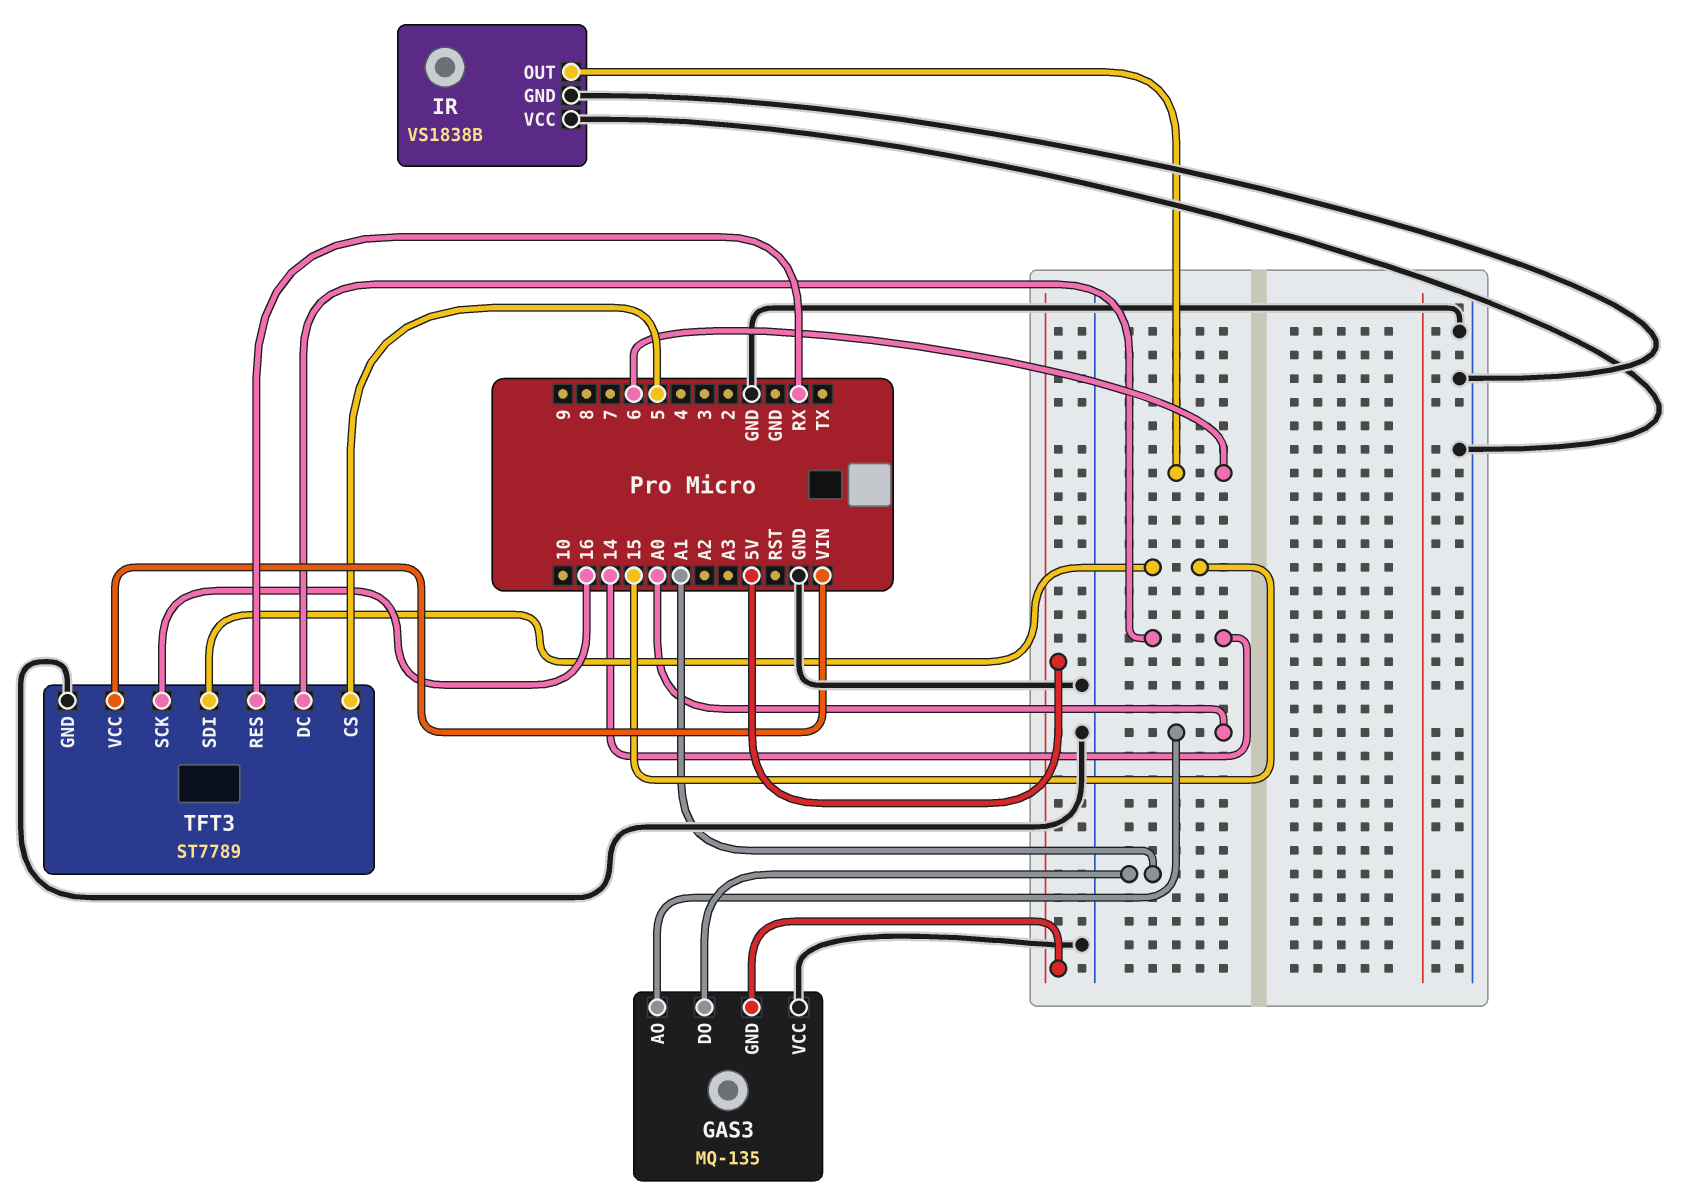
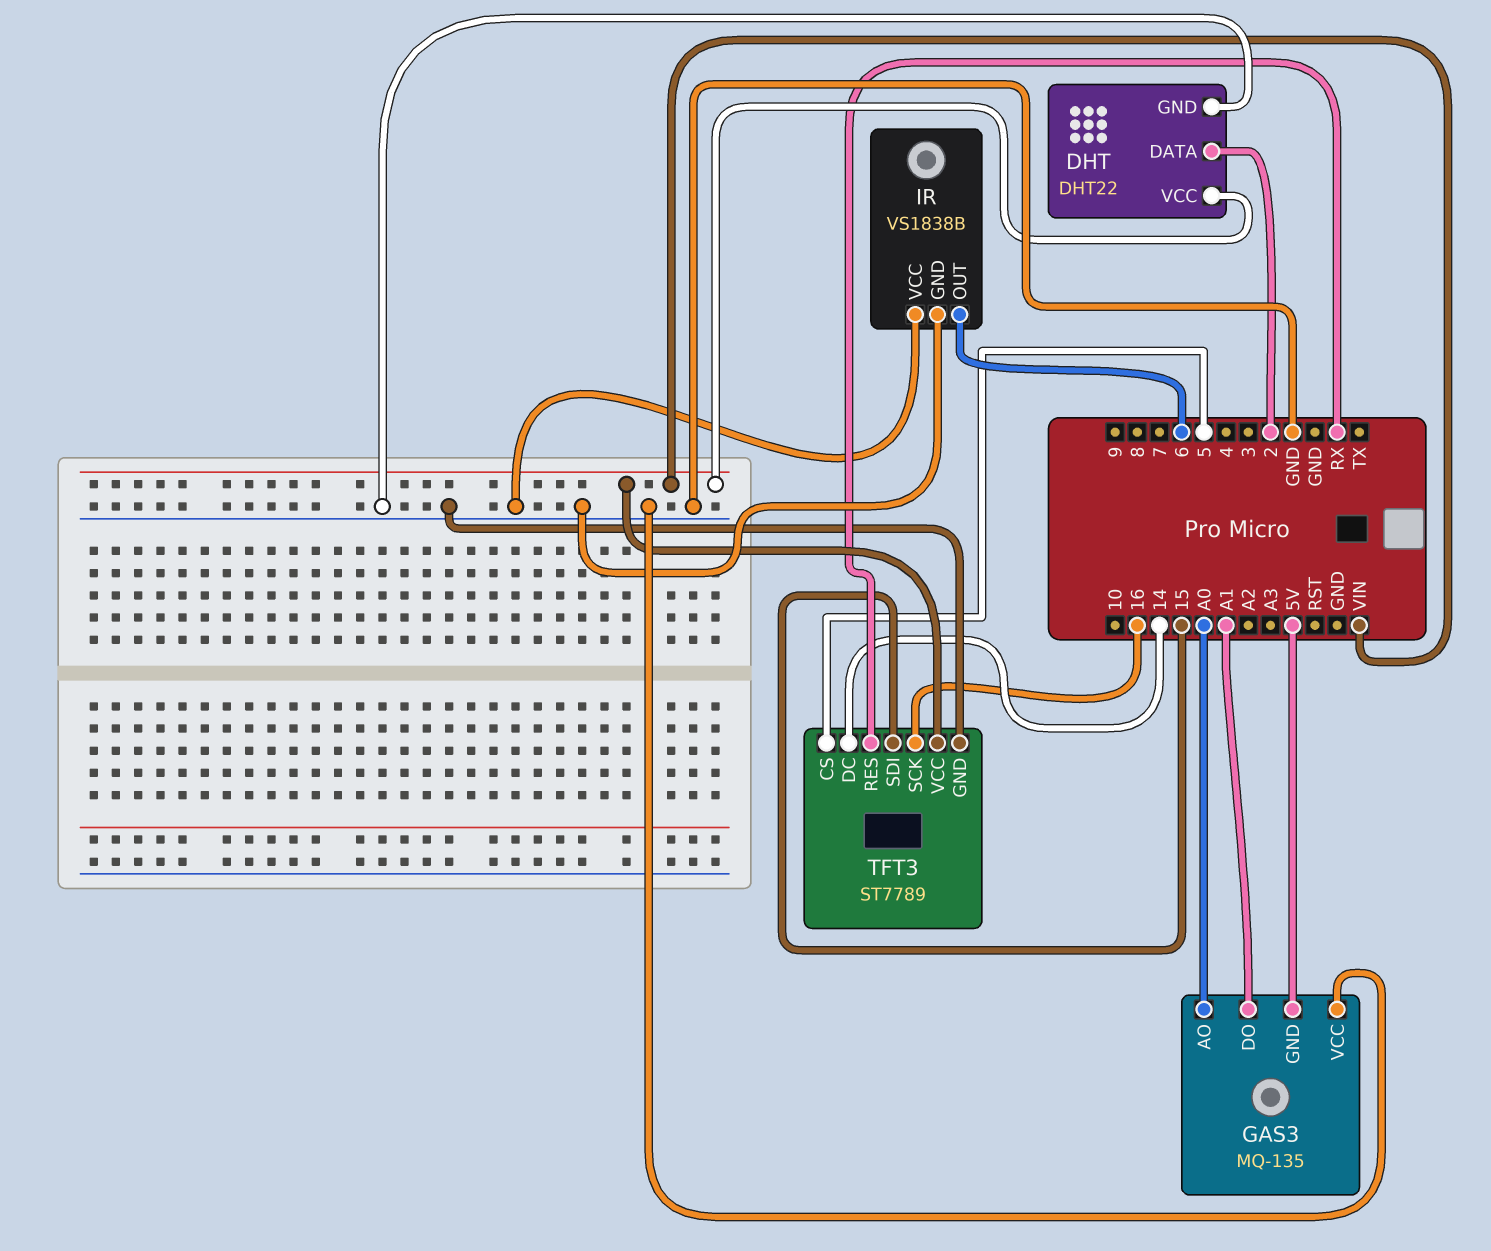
DHT: none -> DHT22
DHT pin DATA: none -> 2
DHT pin GND: none -> GND
DHT pin VCC: none -> VIN

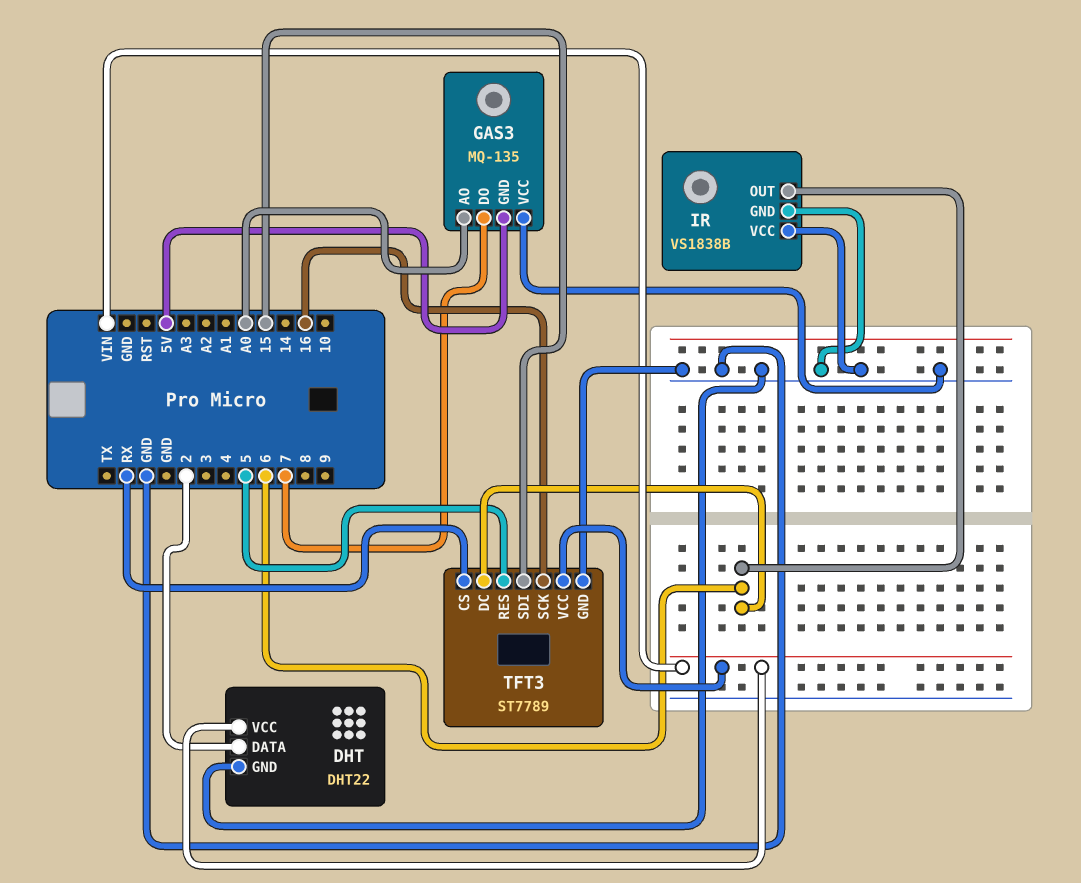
GAS3 pin DO: A1 -> 7
TFT3 pin CS: 5 -> RX
TFT3 pin DC: 14 -> 6
TFT3 pin RES: RX -> 5

